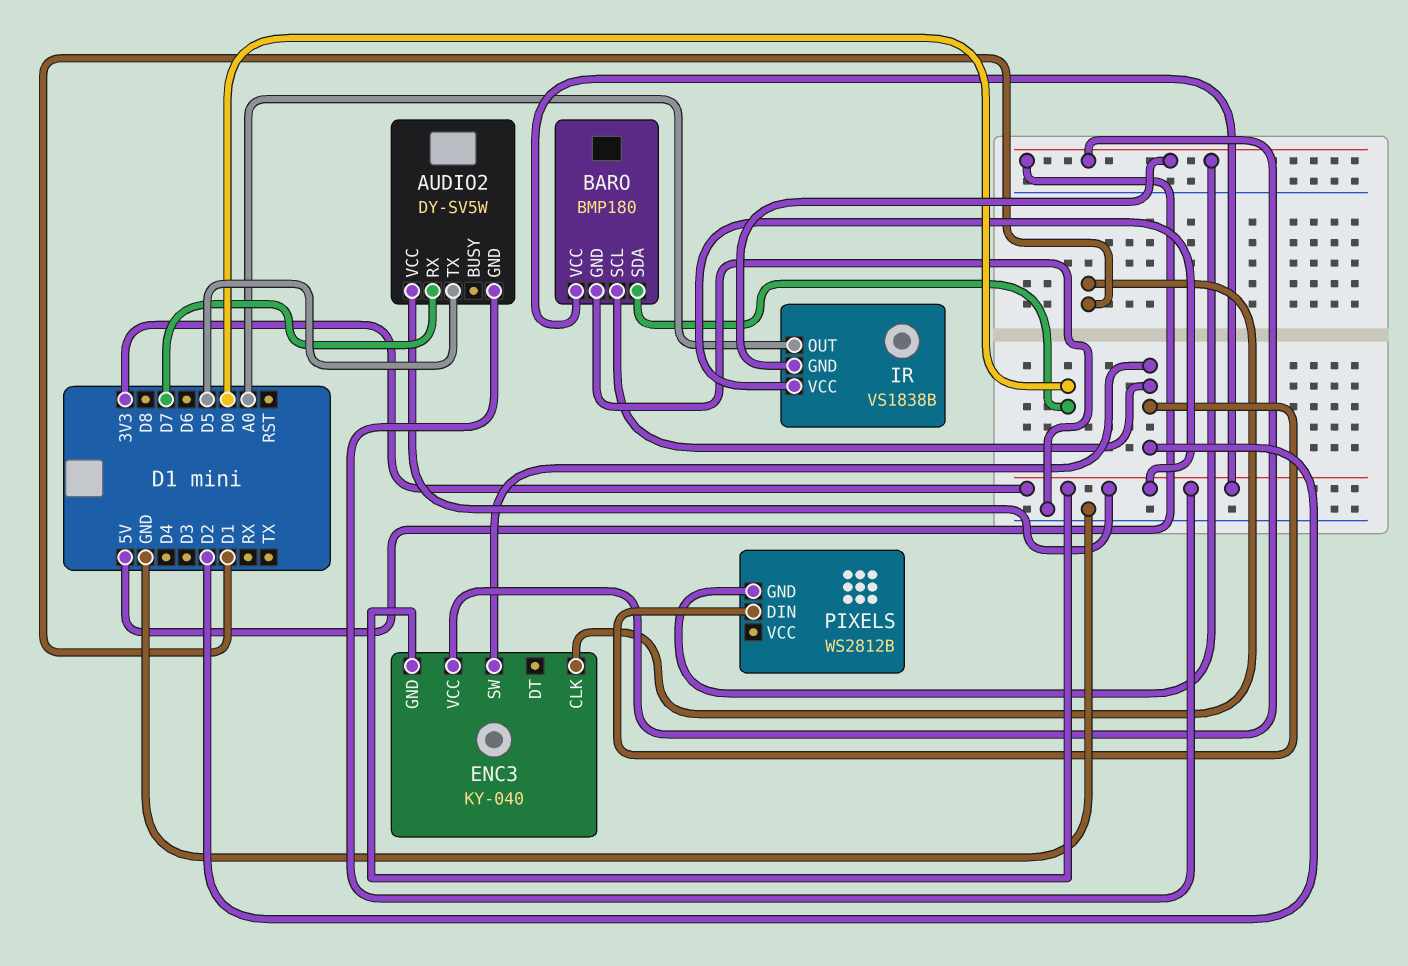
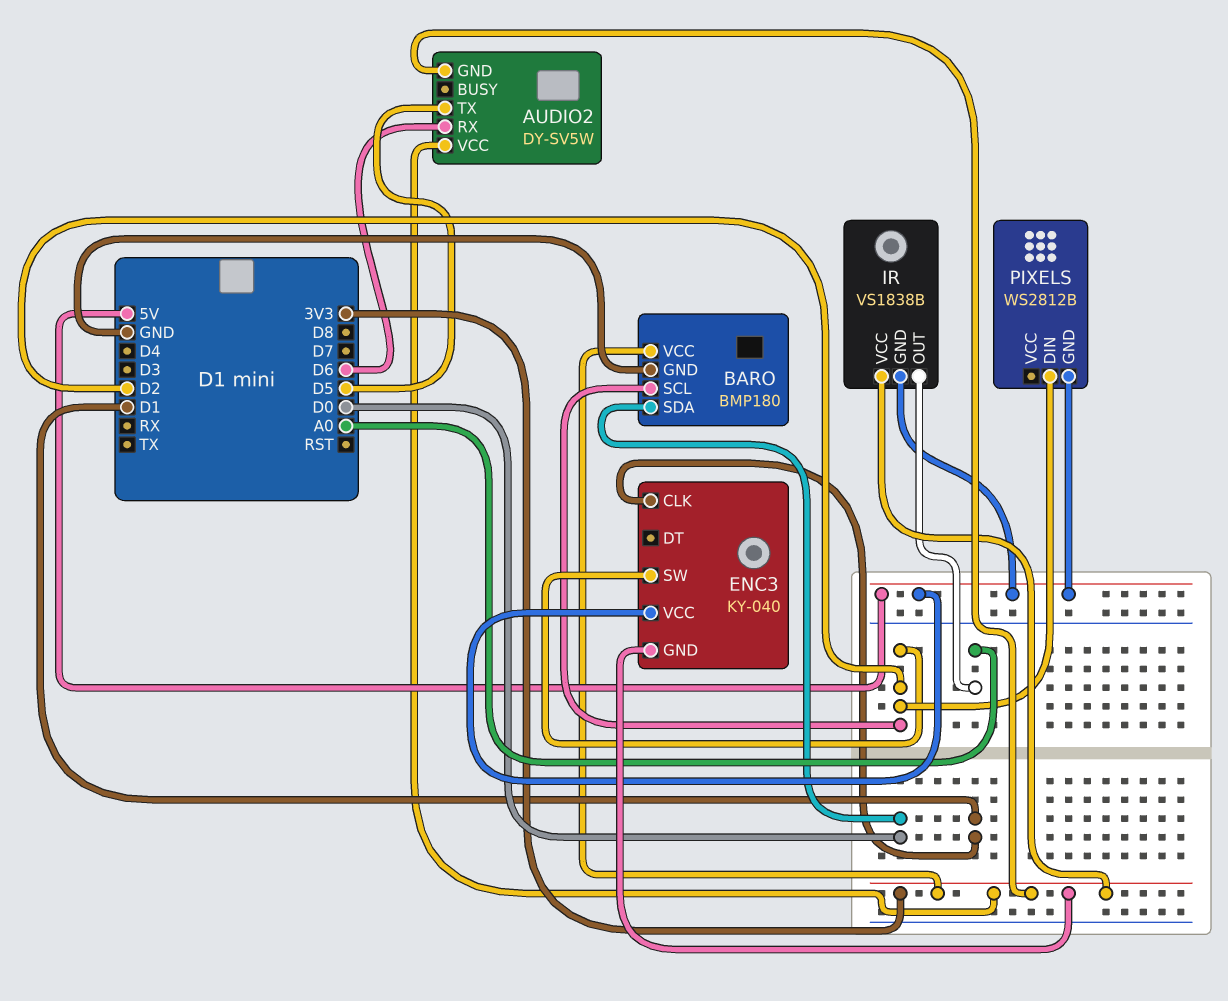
AUDIO2 pin RX: D7 -> D6

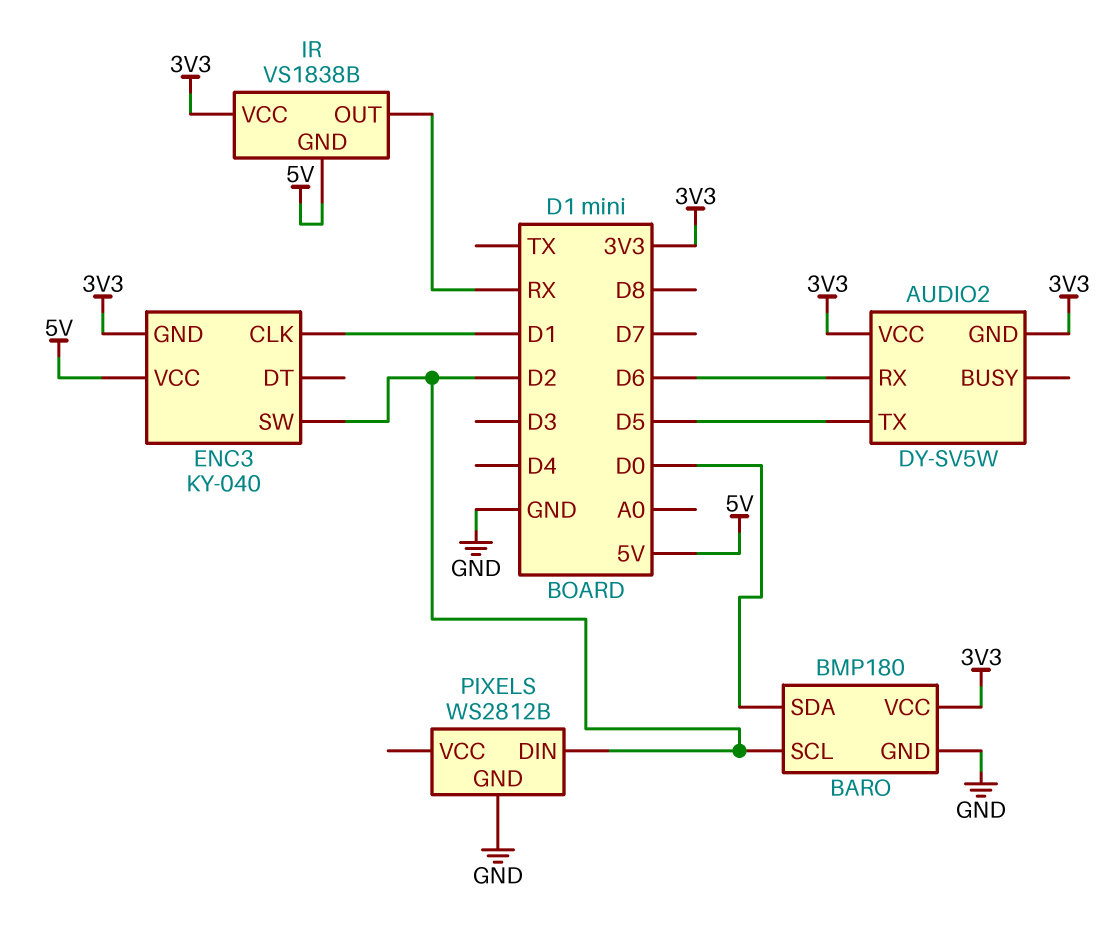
IR pin OUT: A0 -> RX
PIXELS pin GND: 5V -> GND

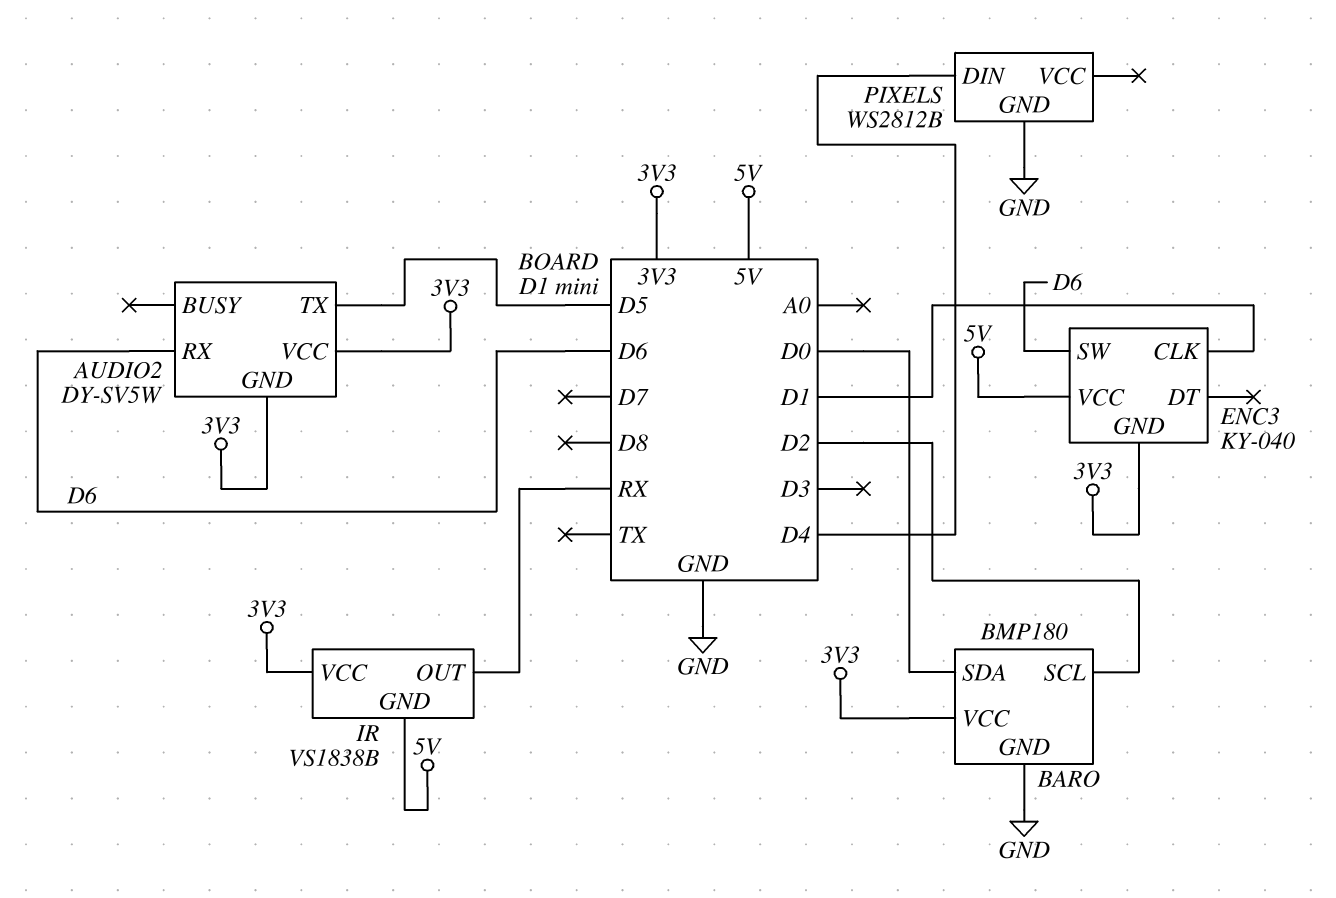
ENC3 pin SW: D2 -> D6
PIXELS pin DIN: D2 -> D4

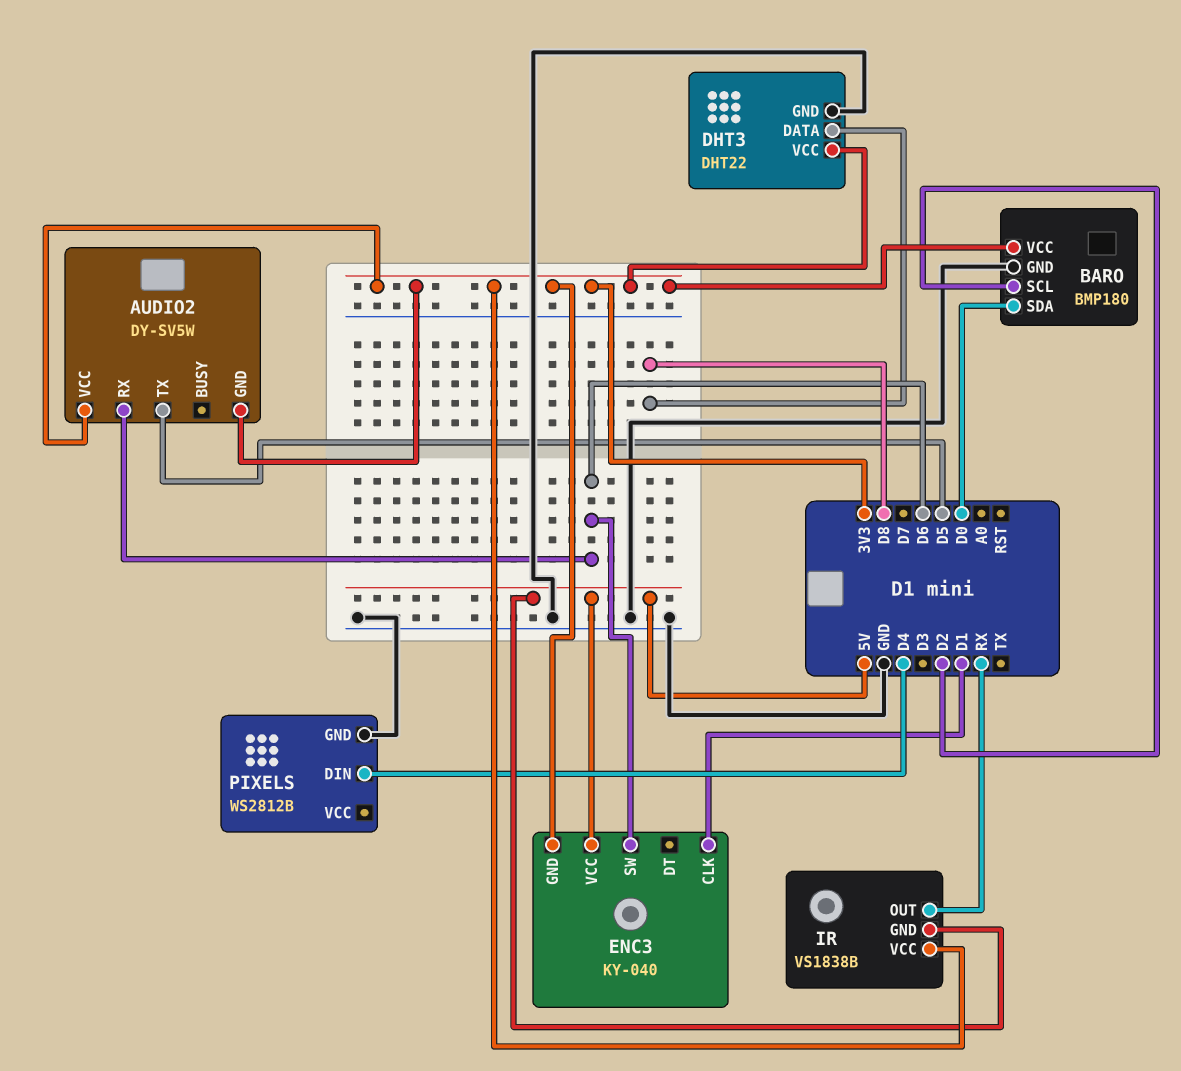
DHT3: none -> DHT22
DHT3 pin DATA: none -> D8
DHT3 pin GND: none -> GND
DHT3 pin VCC: none -> 3V3

